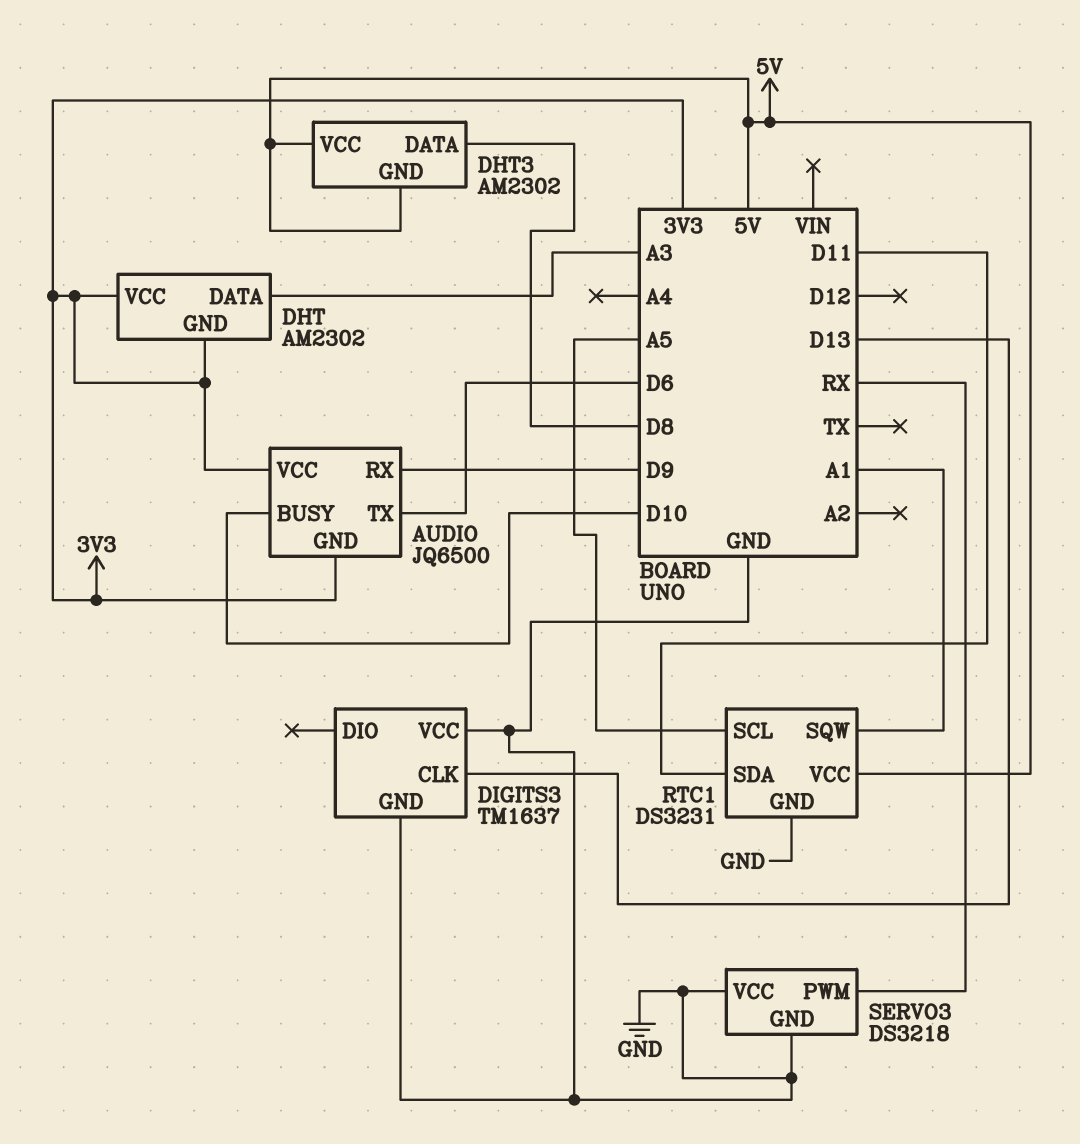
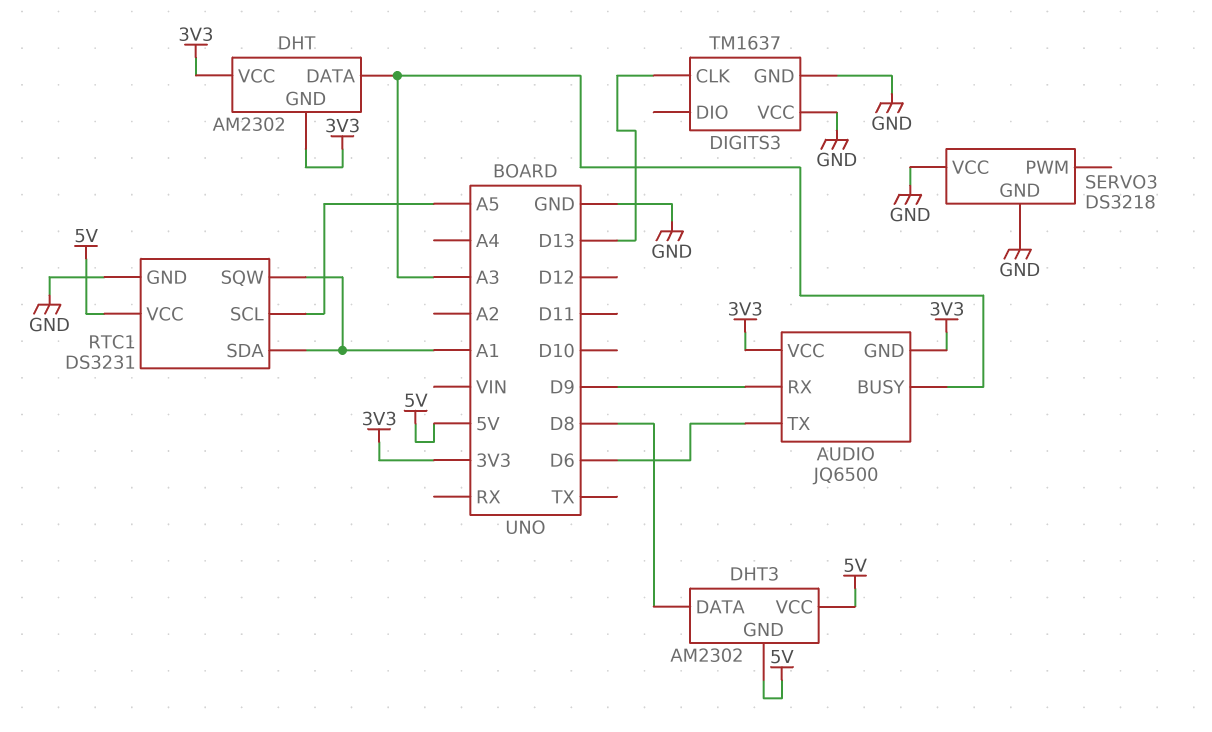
AUDIO pin BUSY: D10 -> A3
RTC1 pin SDA: D11 -> A1
SERVO3 pin PWM: RX -> none

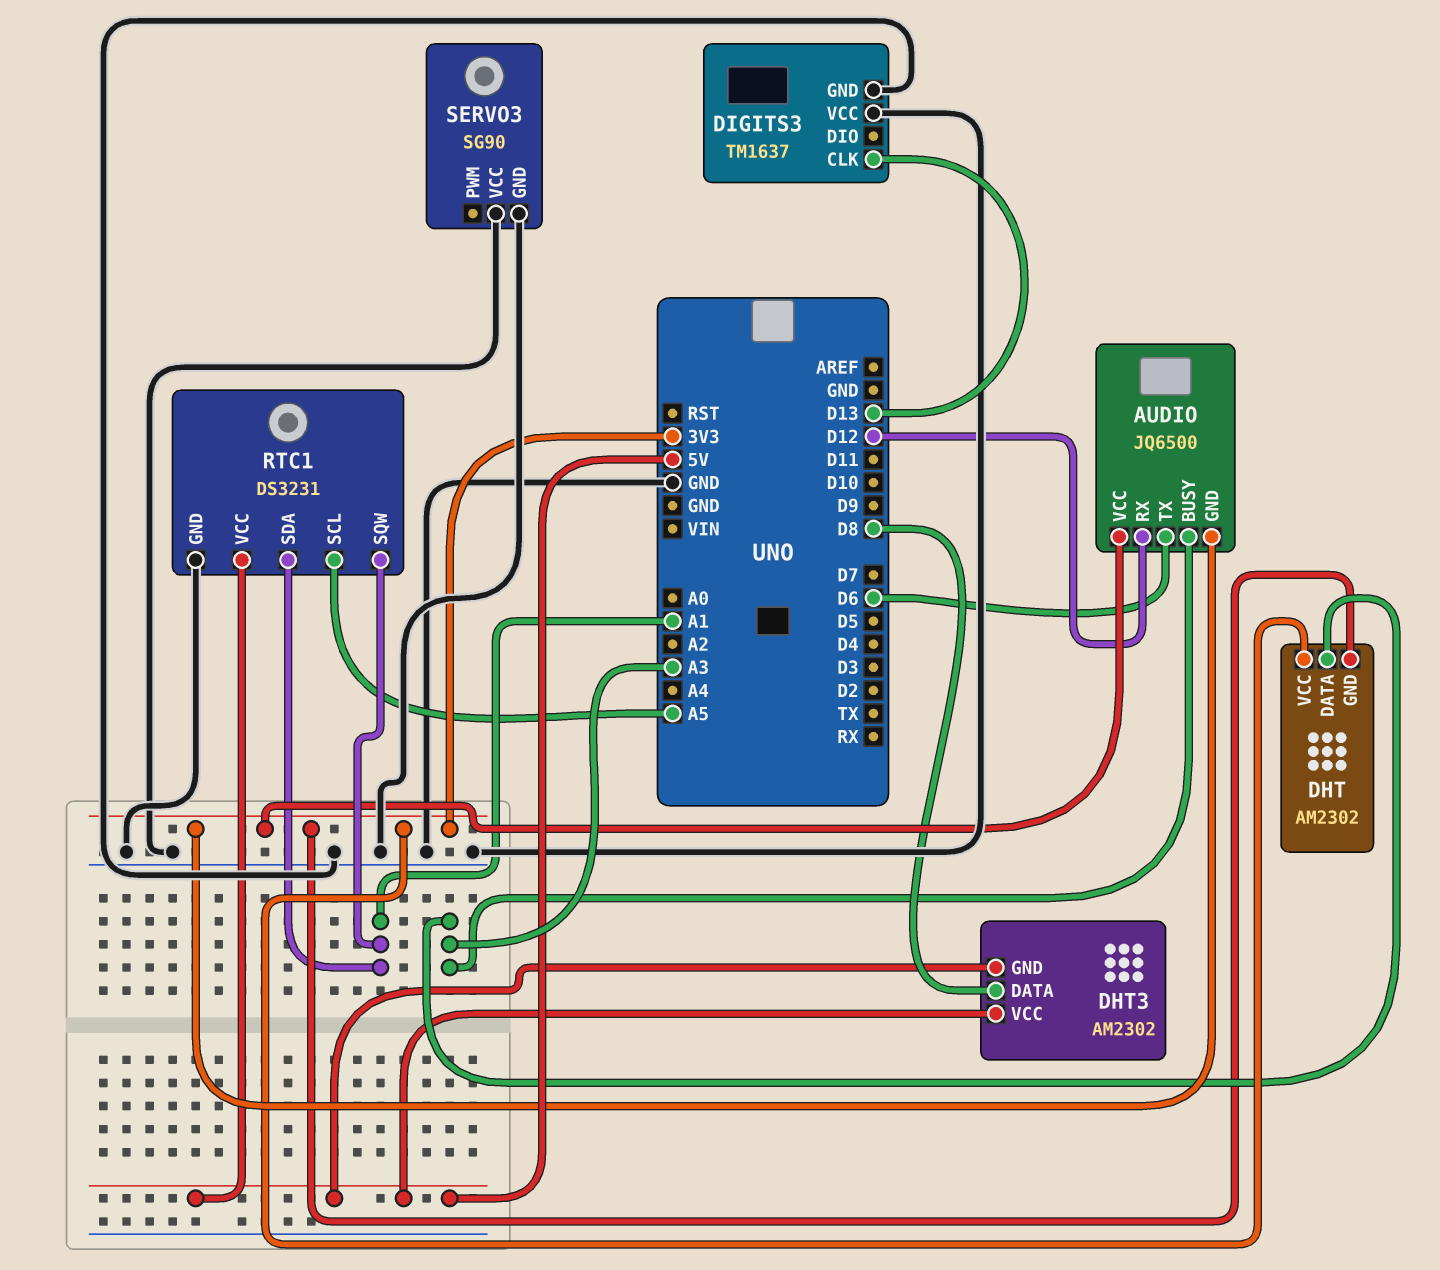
AUDIO pin RX: D9 -> D12
SERVO3: DS3218 -> SG90

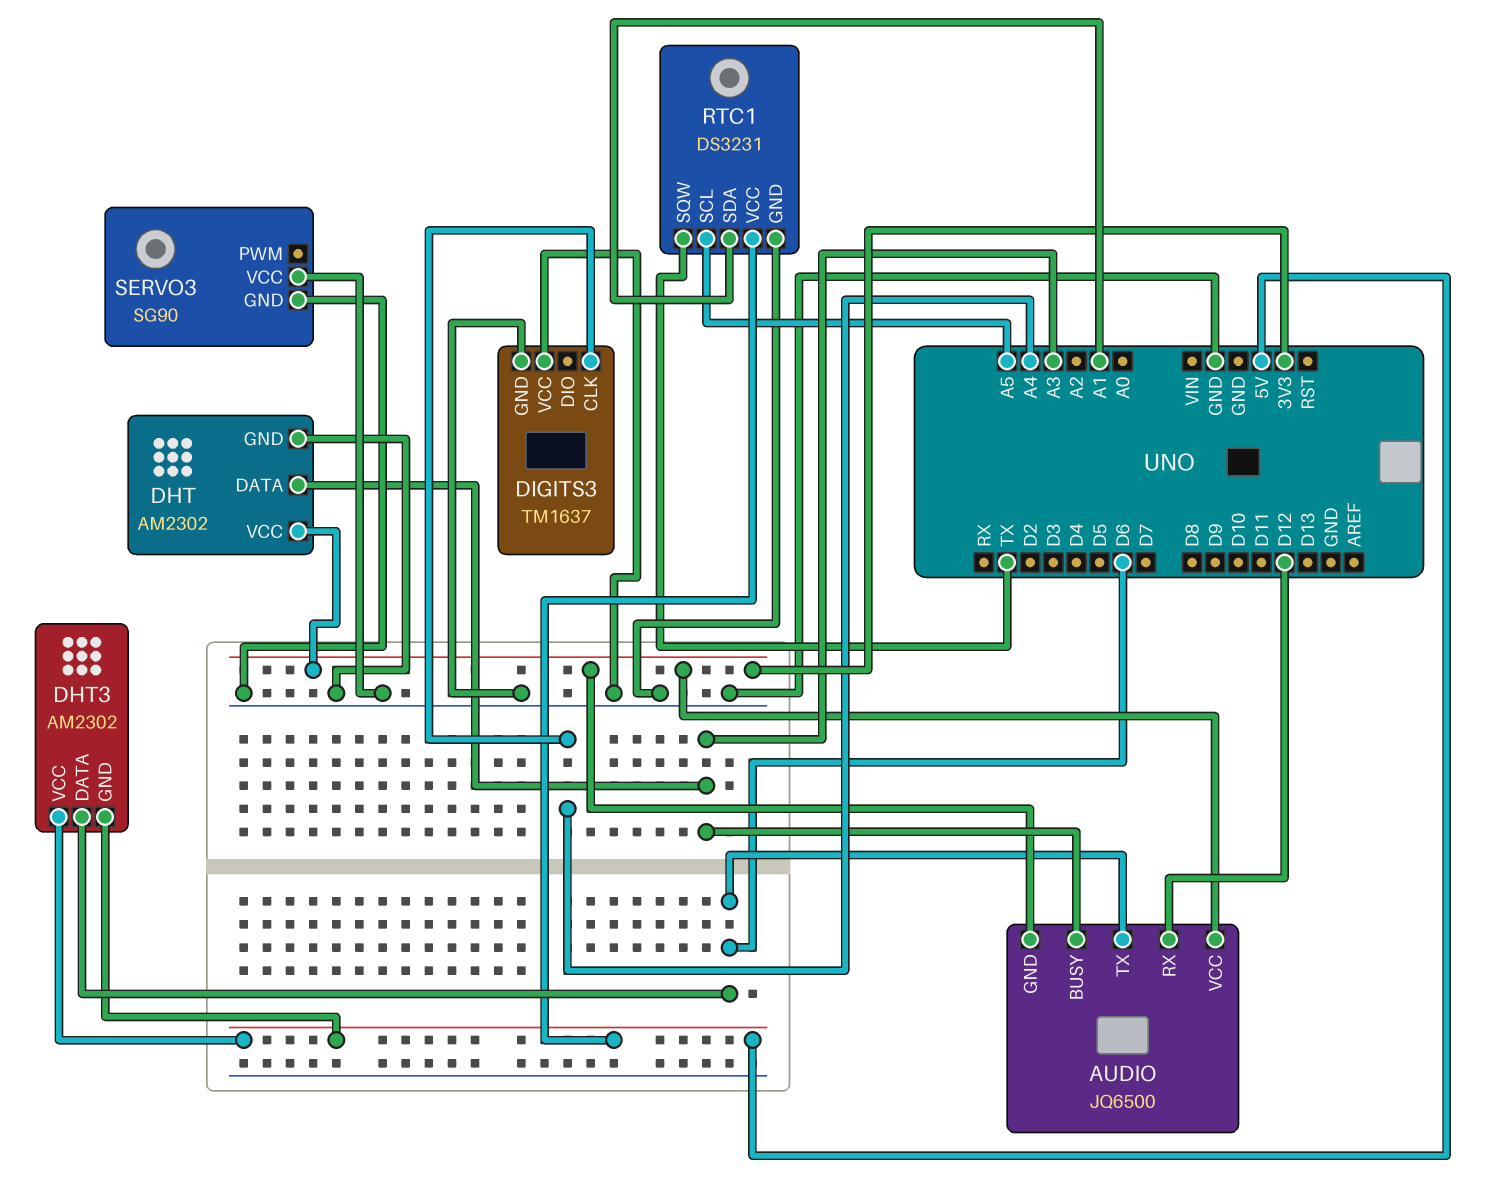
DHT pin GND: 3V3 -> GND
DHT3 pin DATA: D8 -> D6
DIGITS3 pin CLK: D13 -> A4
RTC1 pin SQW: A1 -> TX

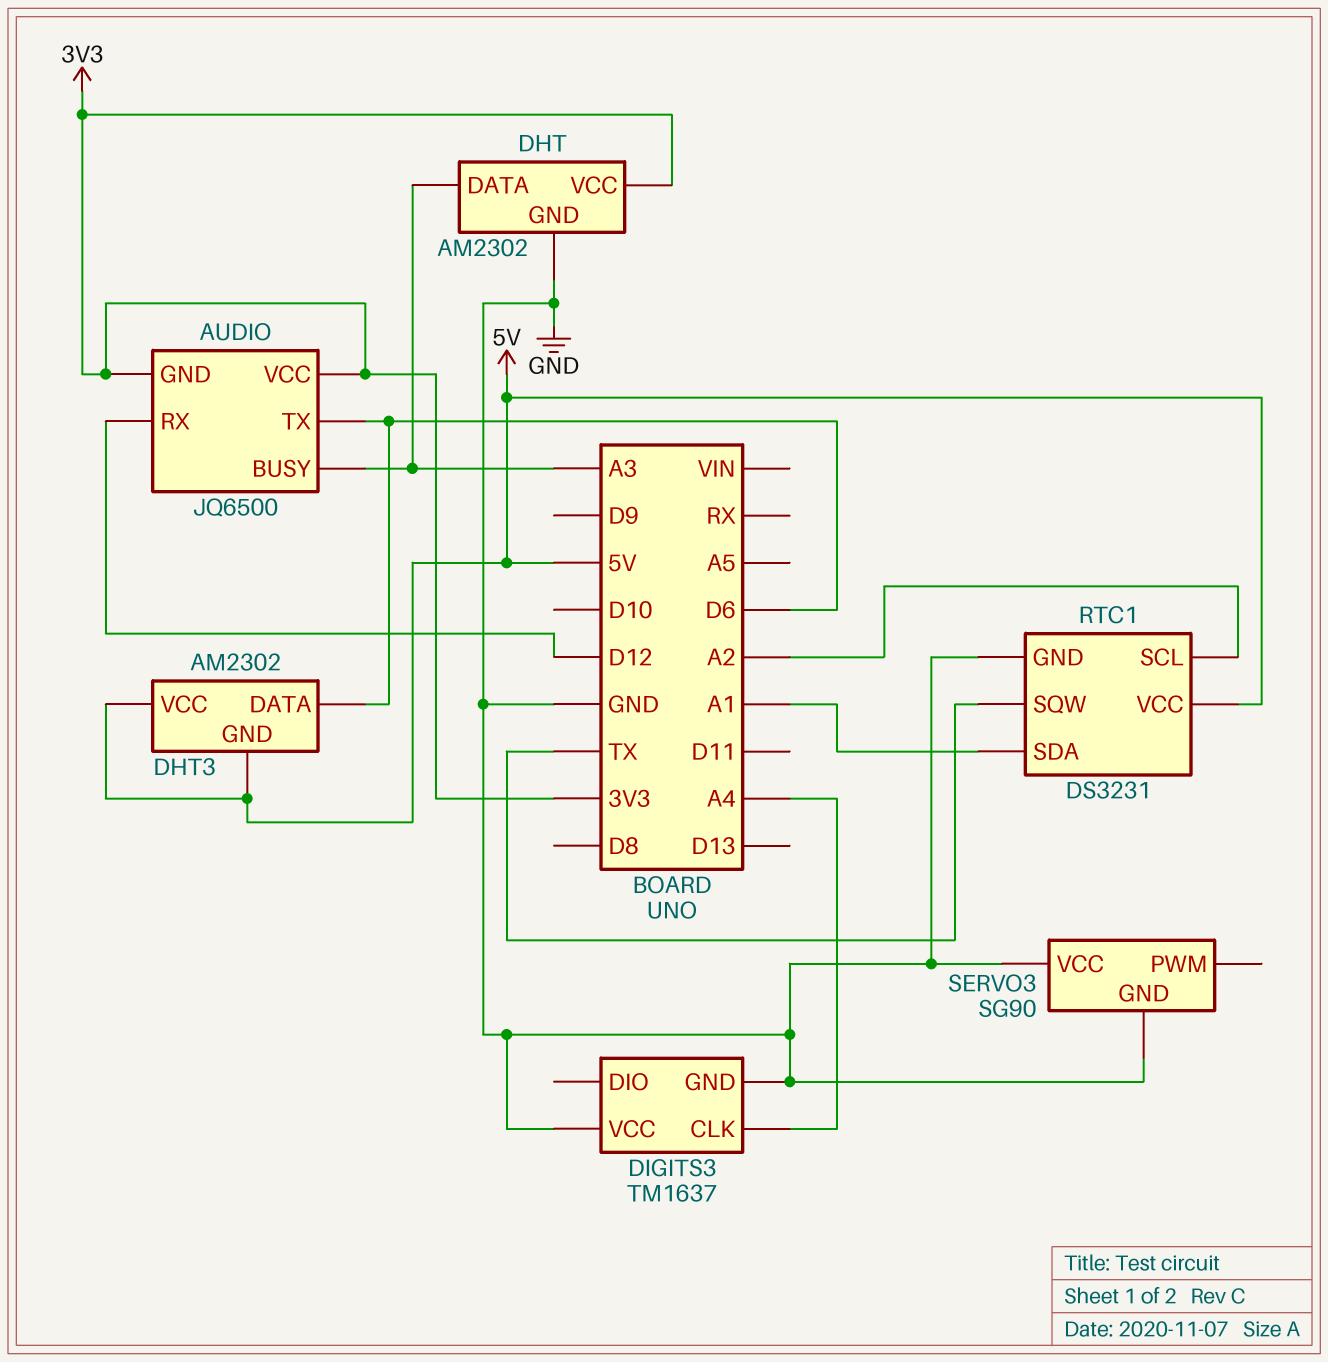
RTC1 pin SCL: A5 -> A2

